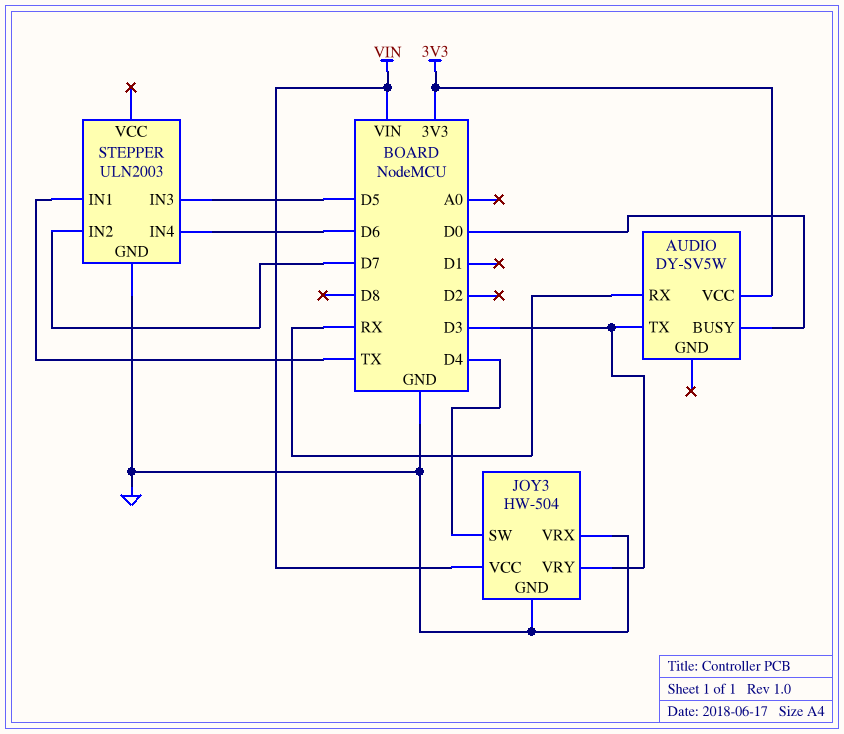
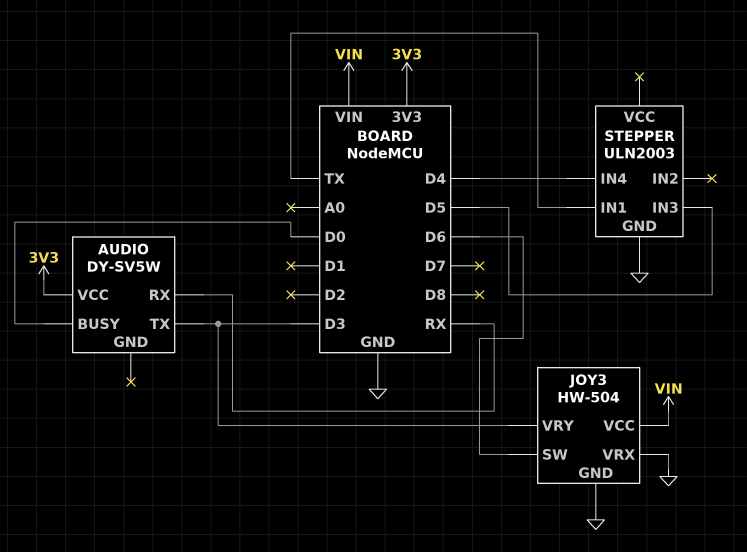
JOY3 pin SW: D4 -> D6
STEPPER pin IN2: D7 -> none
STEPPER pin IN4: D6 -> D4

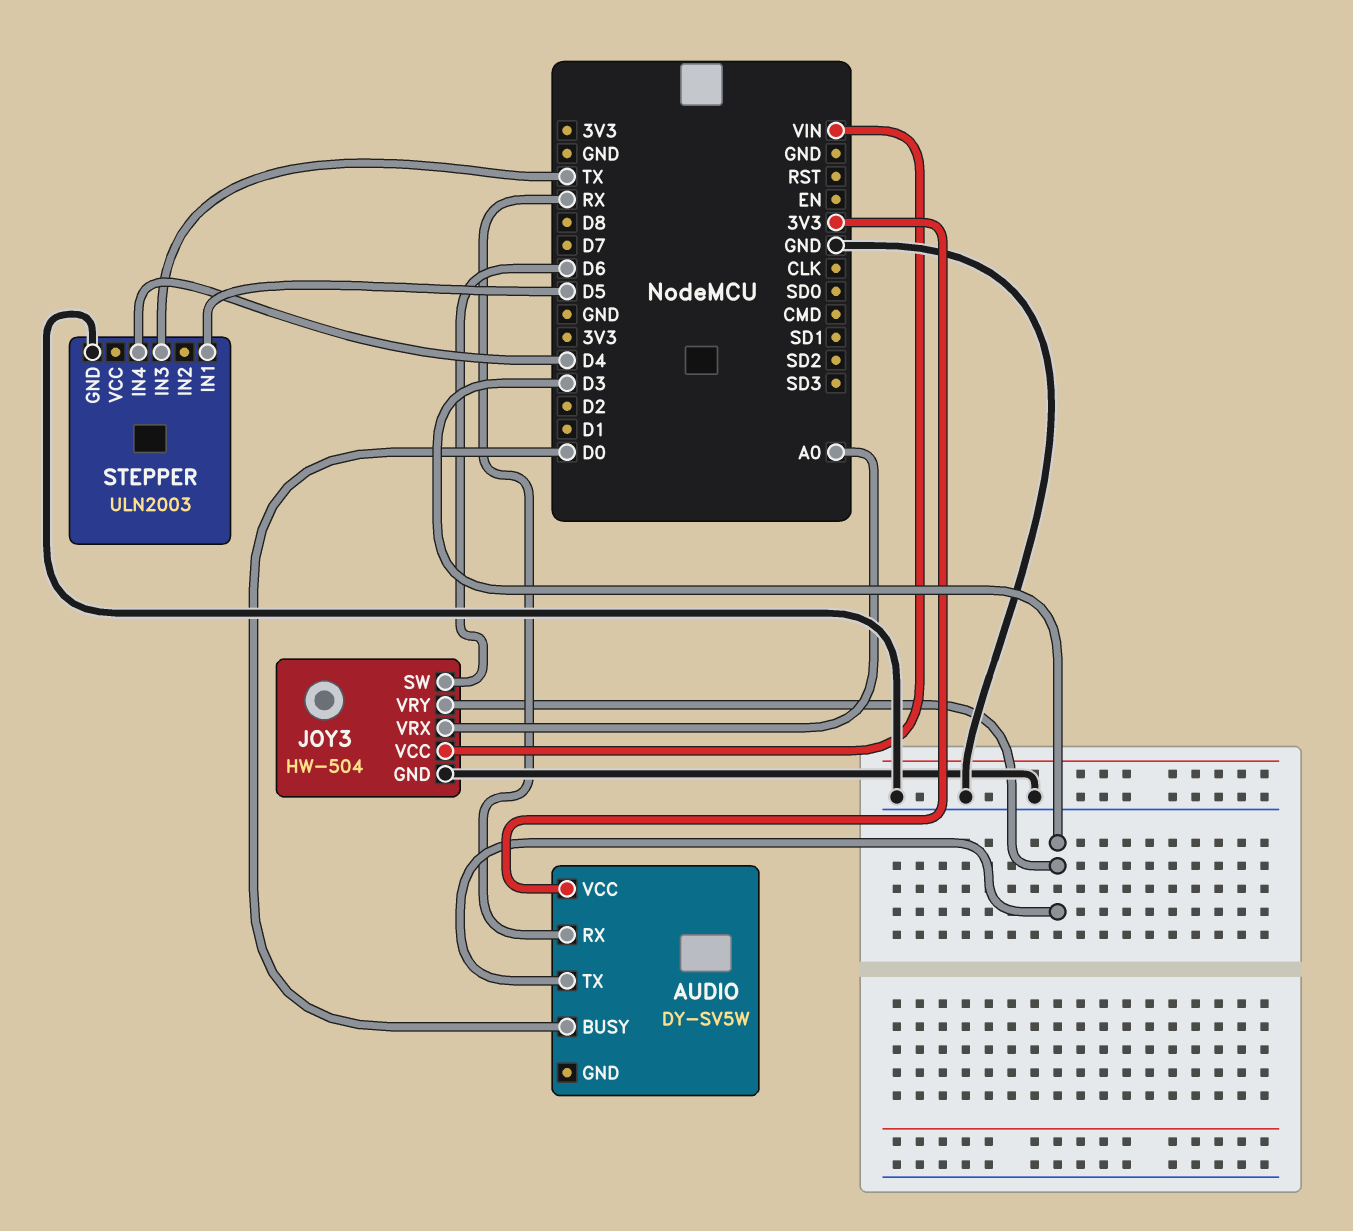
JOY3 pin VRX: GND -> A0
STEPPER pin IN1: TX -> D5
STEPPER pin IN3: D5 -> TX

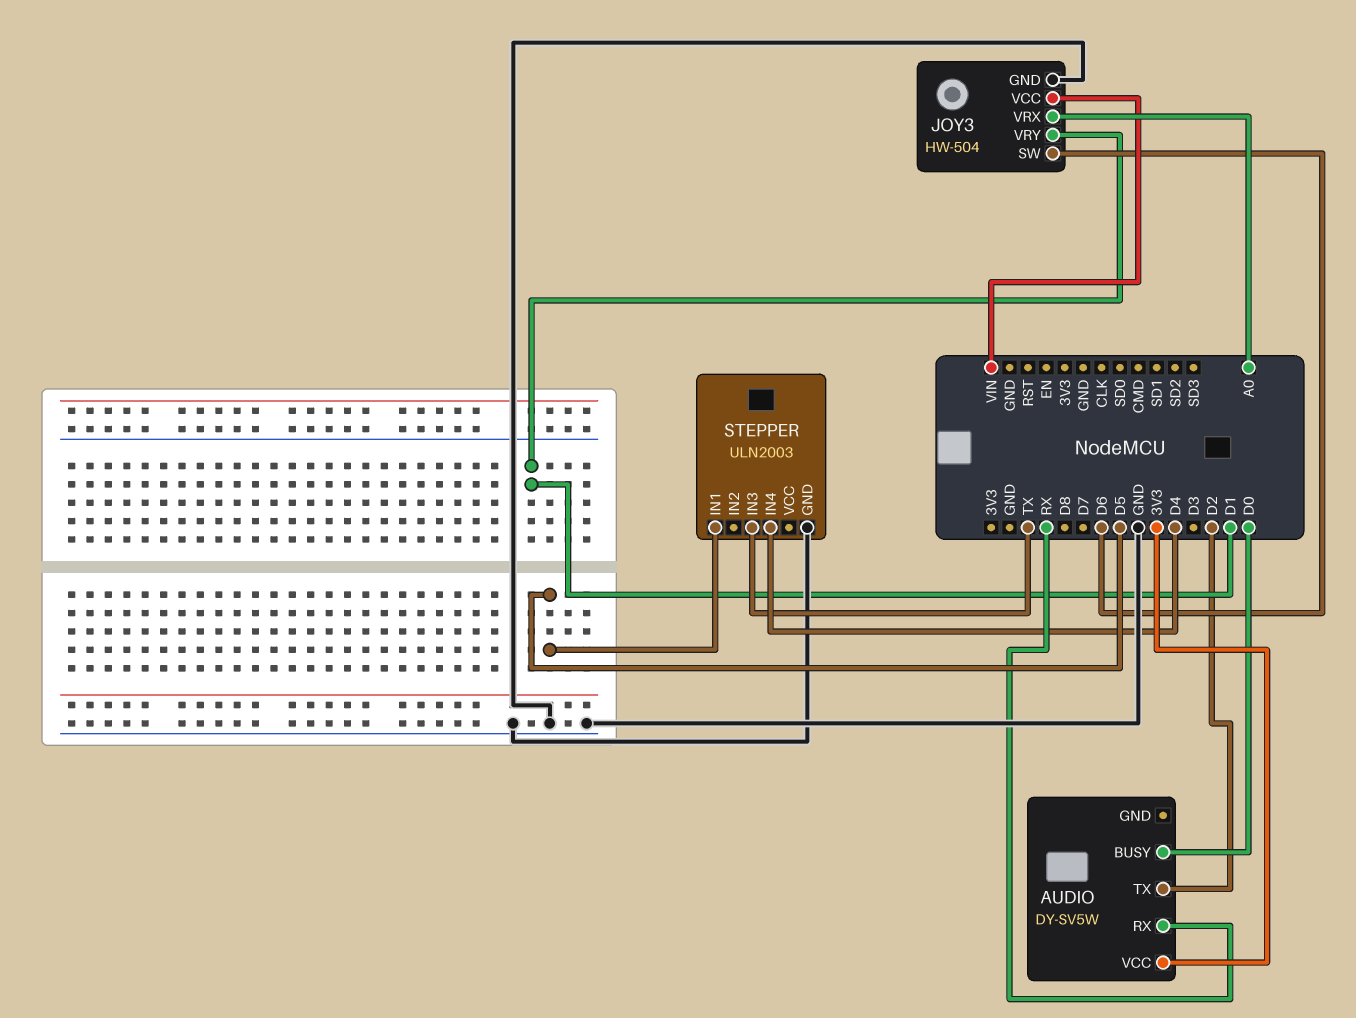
AUDIO pin TX: D3 -> D2
JOY3 pin VRY: D3 -> D1

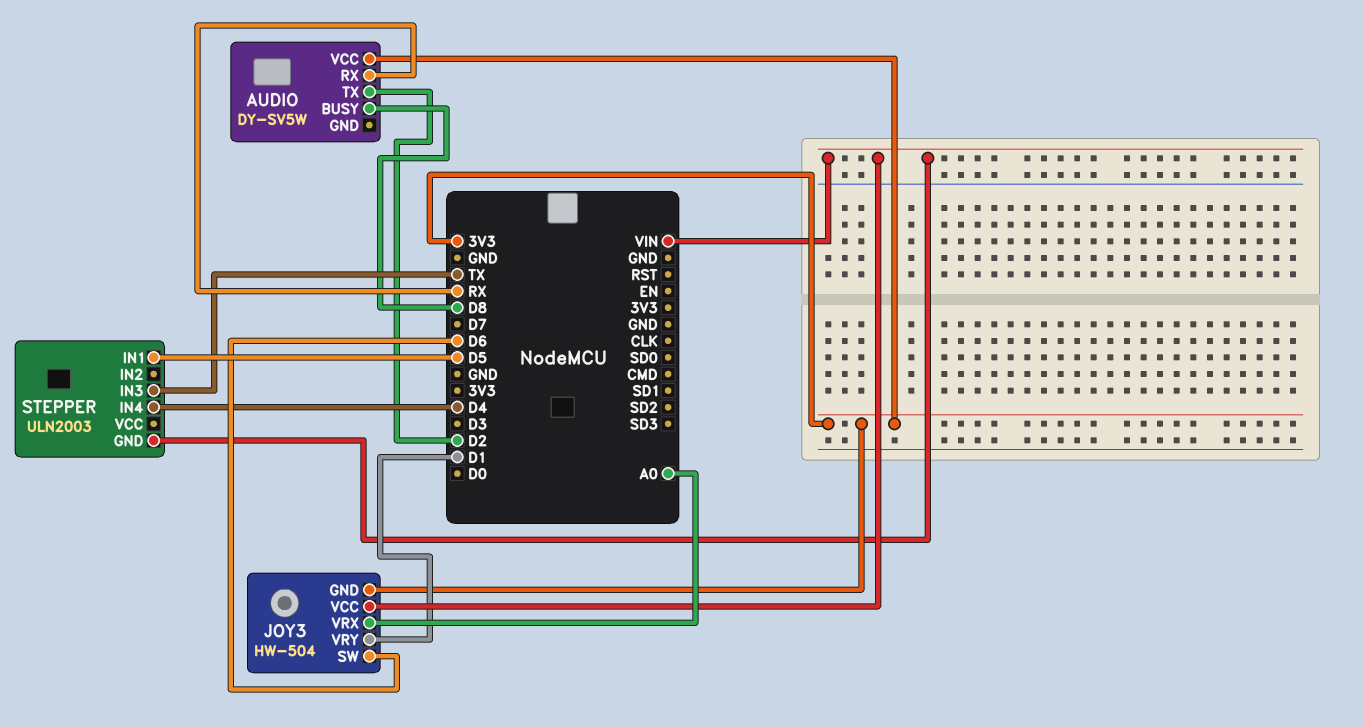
AUDIO pin BUSY: D0 -> D8
JOY3 pin GND: GND -> 3V3
STEPPER pin GND: GND -> VIN

